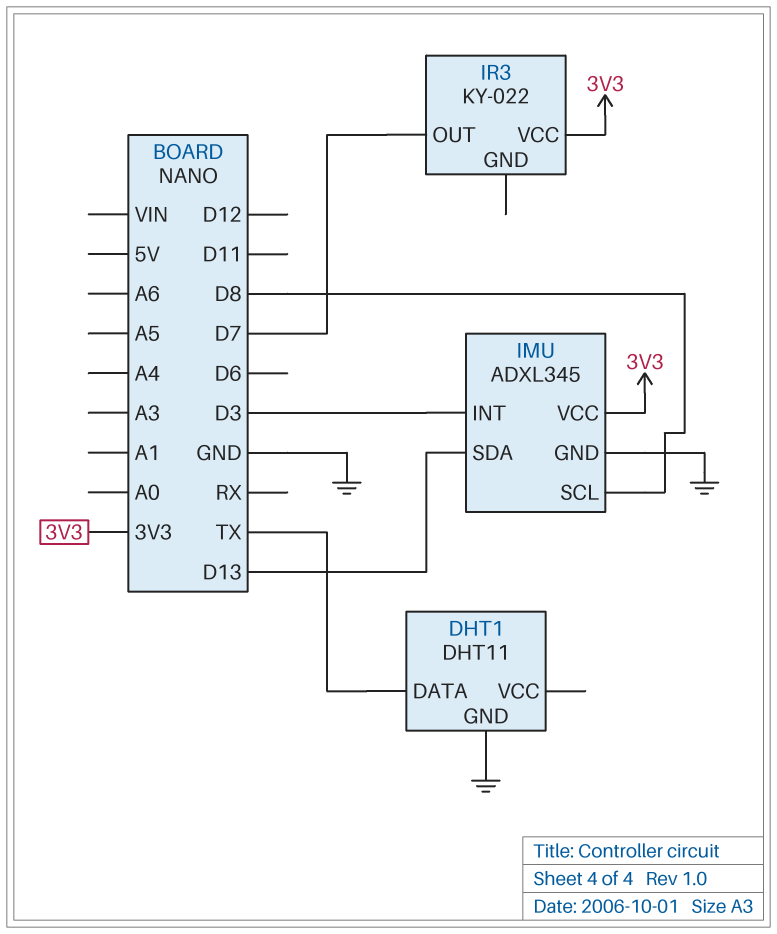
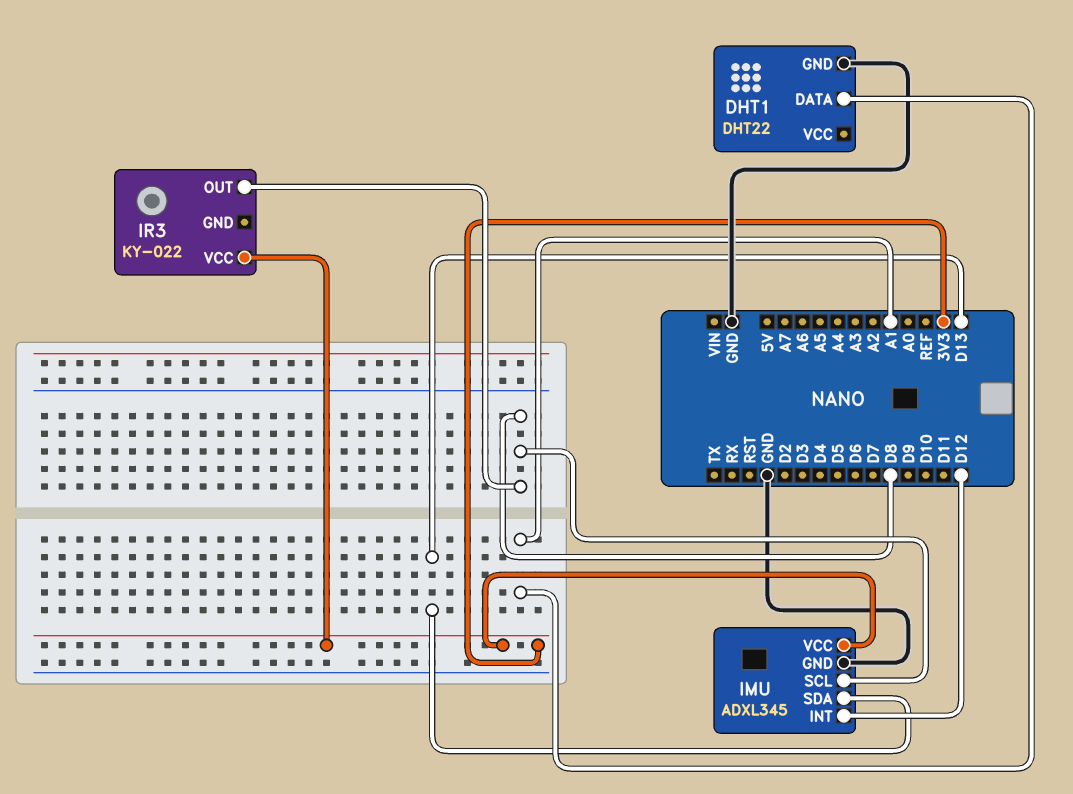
DHT1: DHT11 -> DHT22
DHT1 pin DATA: TX -> A1
IMU pin INT: D3 -> D12
IR3 pin OUT: D7 -> D8

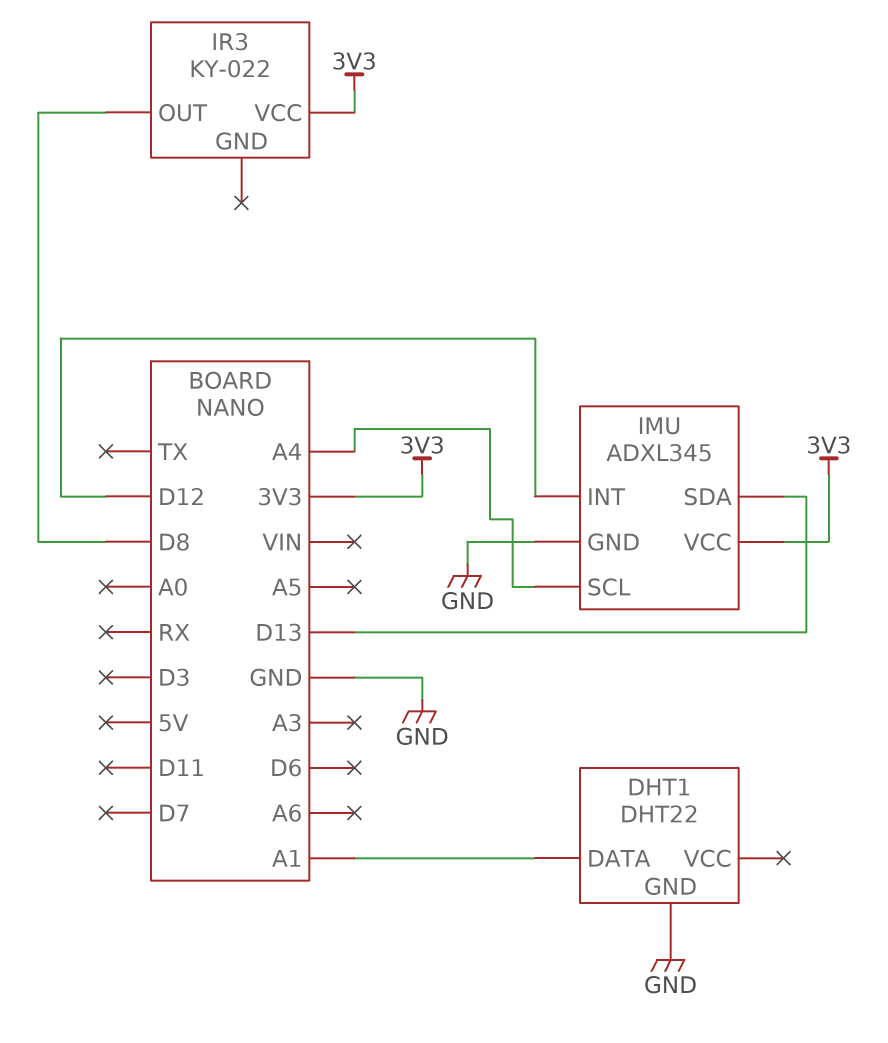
IMU pin SCL: D8 -> A4

